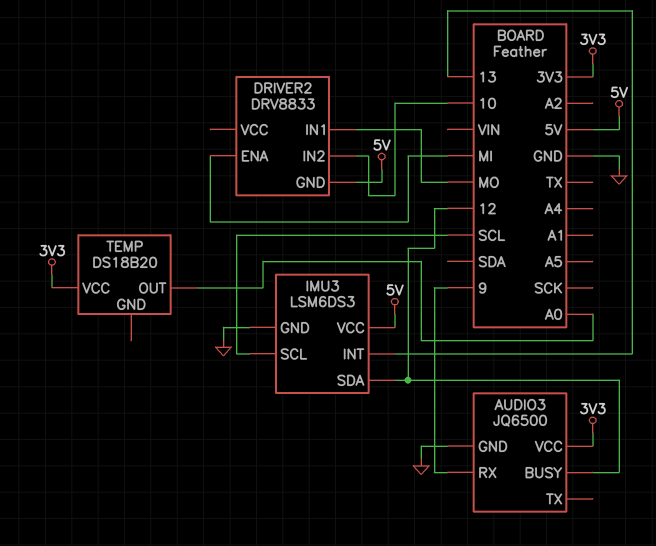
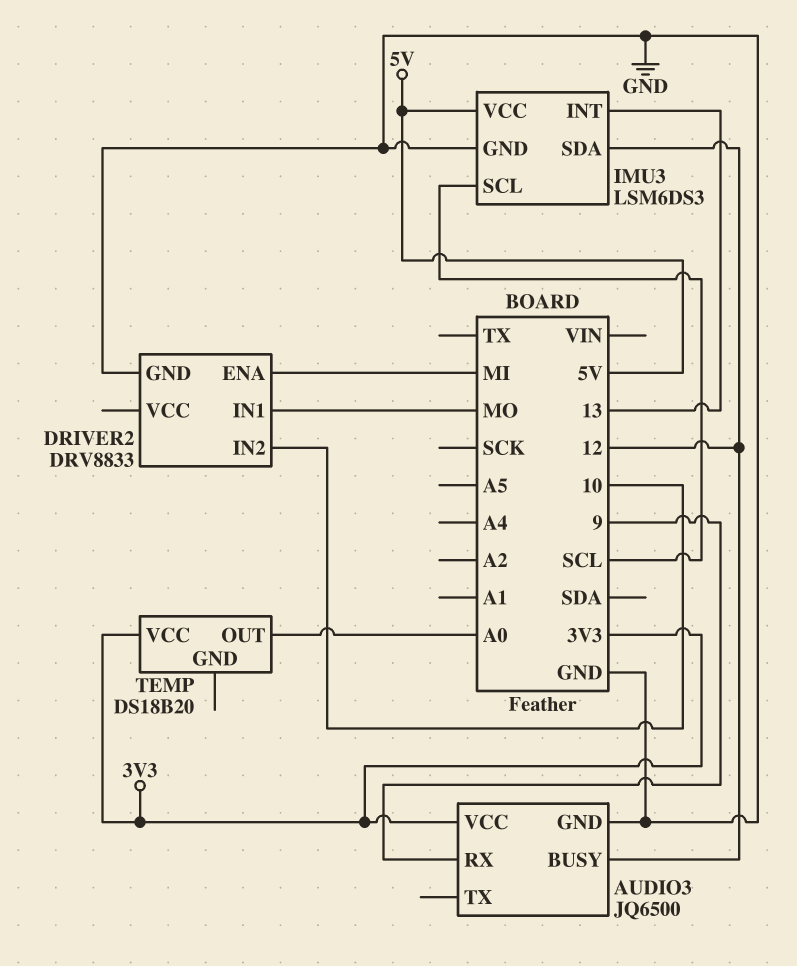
DRIVER2 pin GND: 5V -> GND

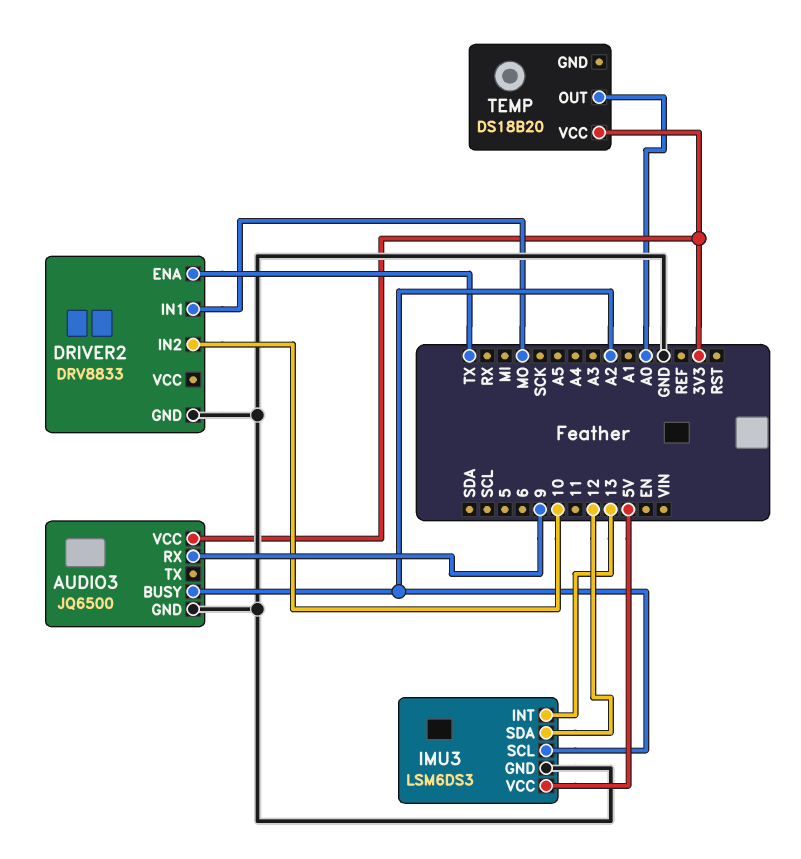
AUDIO3 pin BUSY: 12 -> A2
DRIVER2 pin ENA: MI -> TX
IMU3 pin SCL: SCL -> A2

